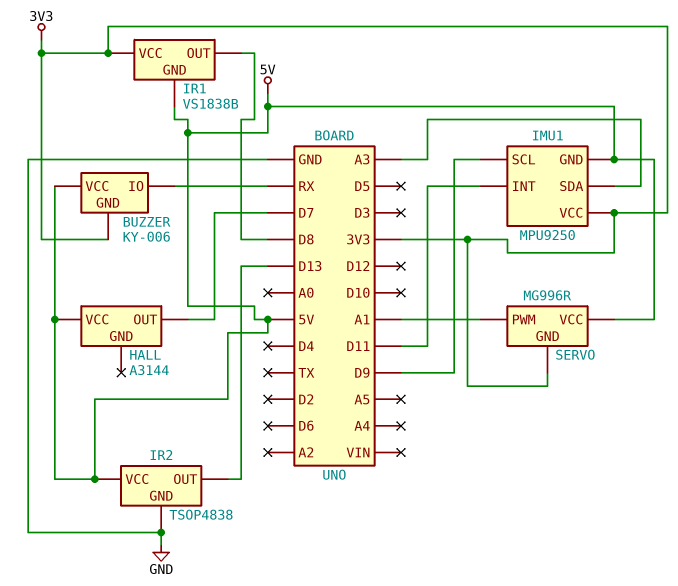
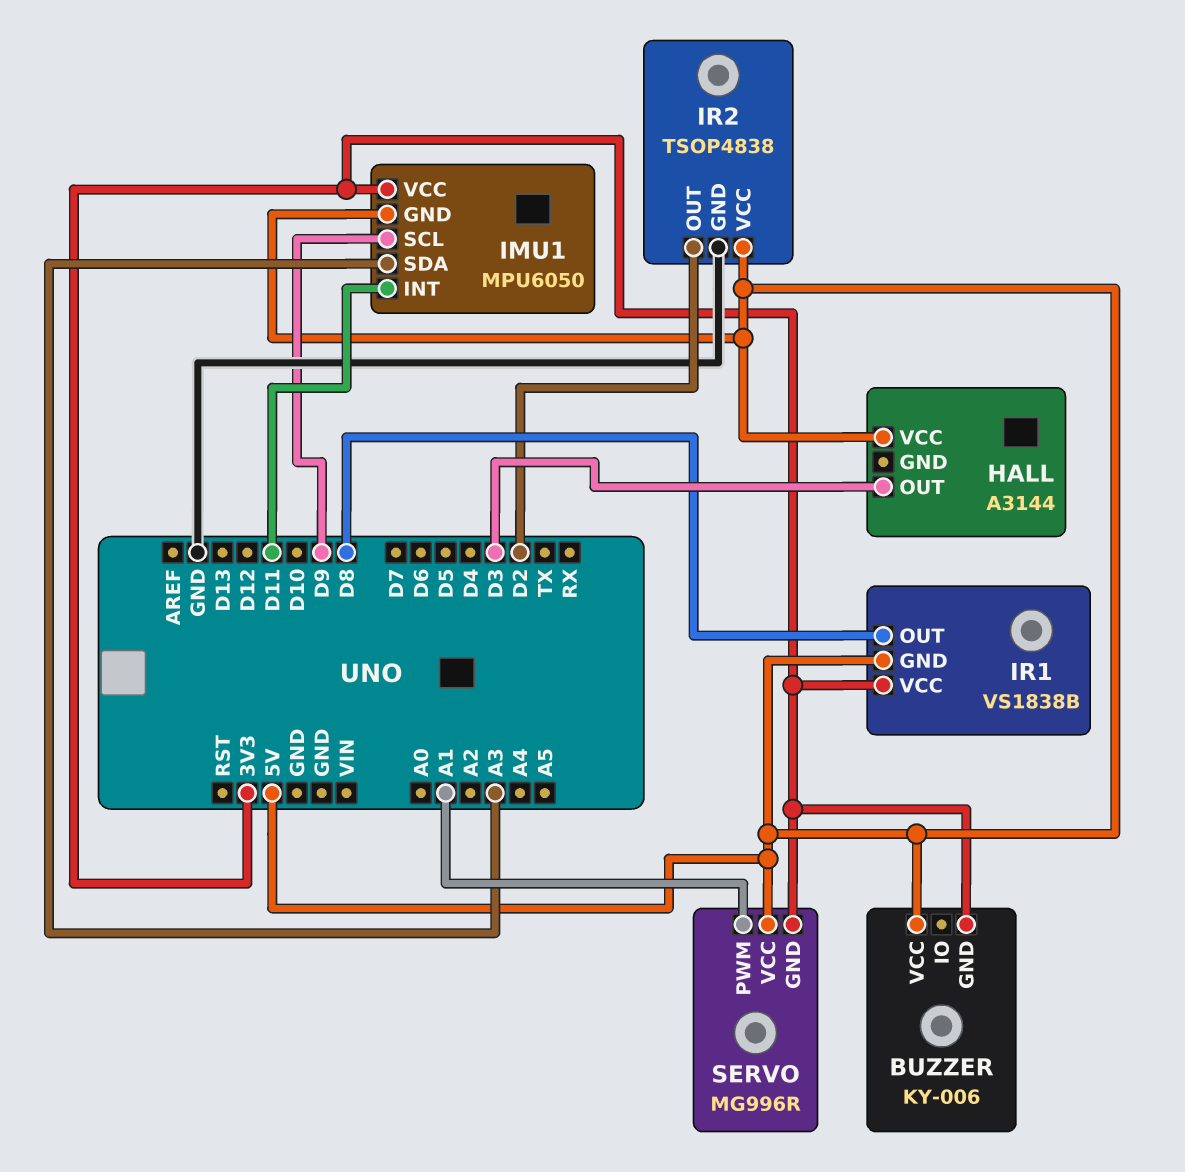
BUZZER pin IO: RX -> none
HALL pin OUT: D7 -> D3
IMU1: MPU9250 -> MPU6050
IR2 pin OUT: D13 -> D2

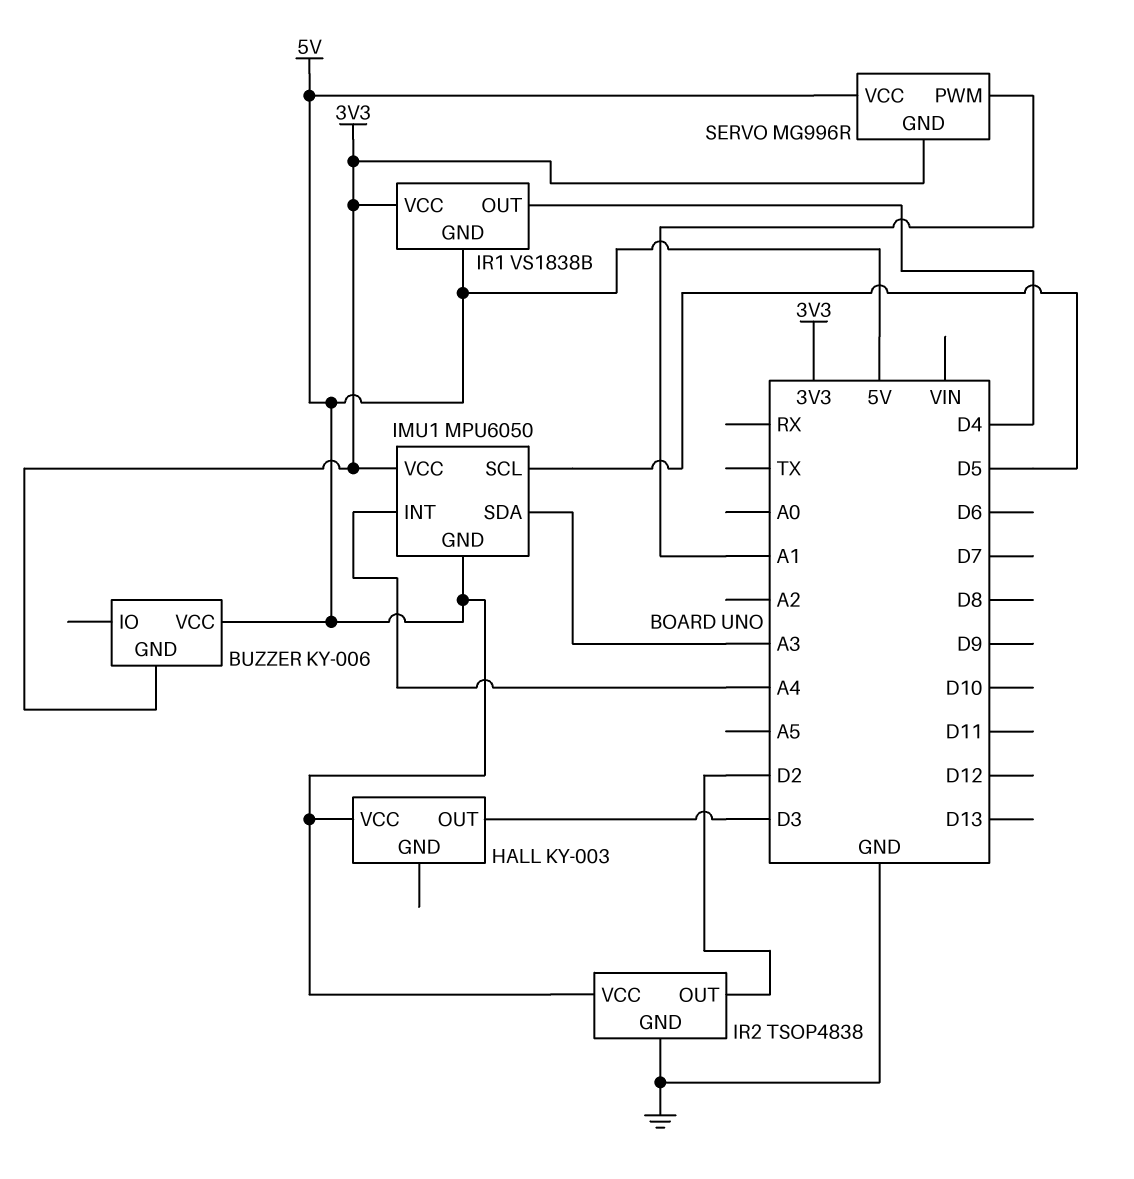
HALL: A3144 -> KY-003
IMU1 pin INT: D11 -> A4
IMU1 pin SCL: D9 -> D5
IR1 pin OUT: D8 -> D4

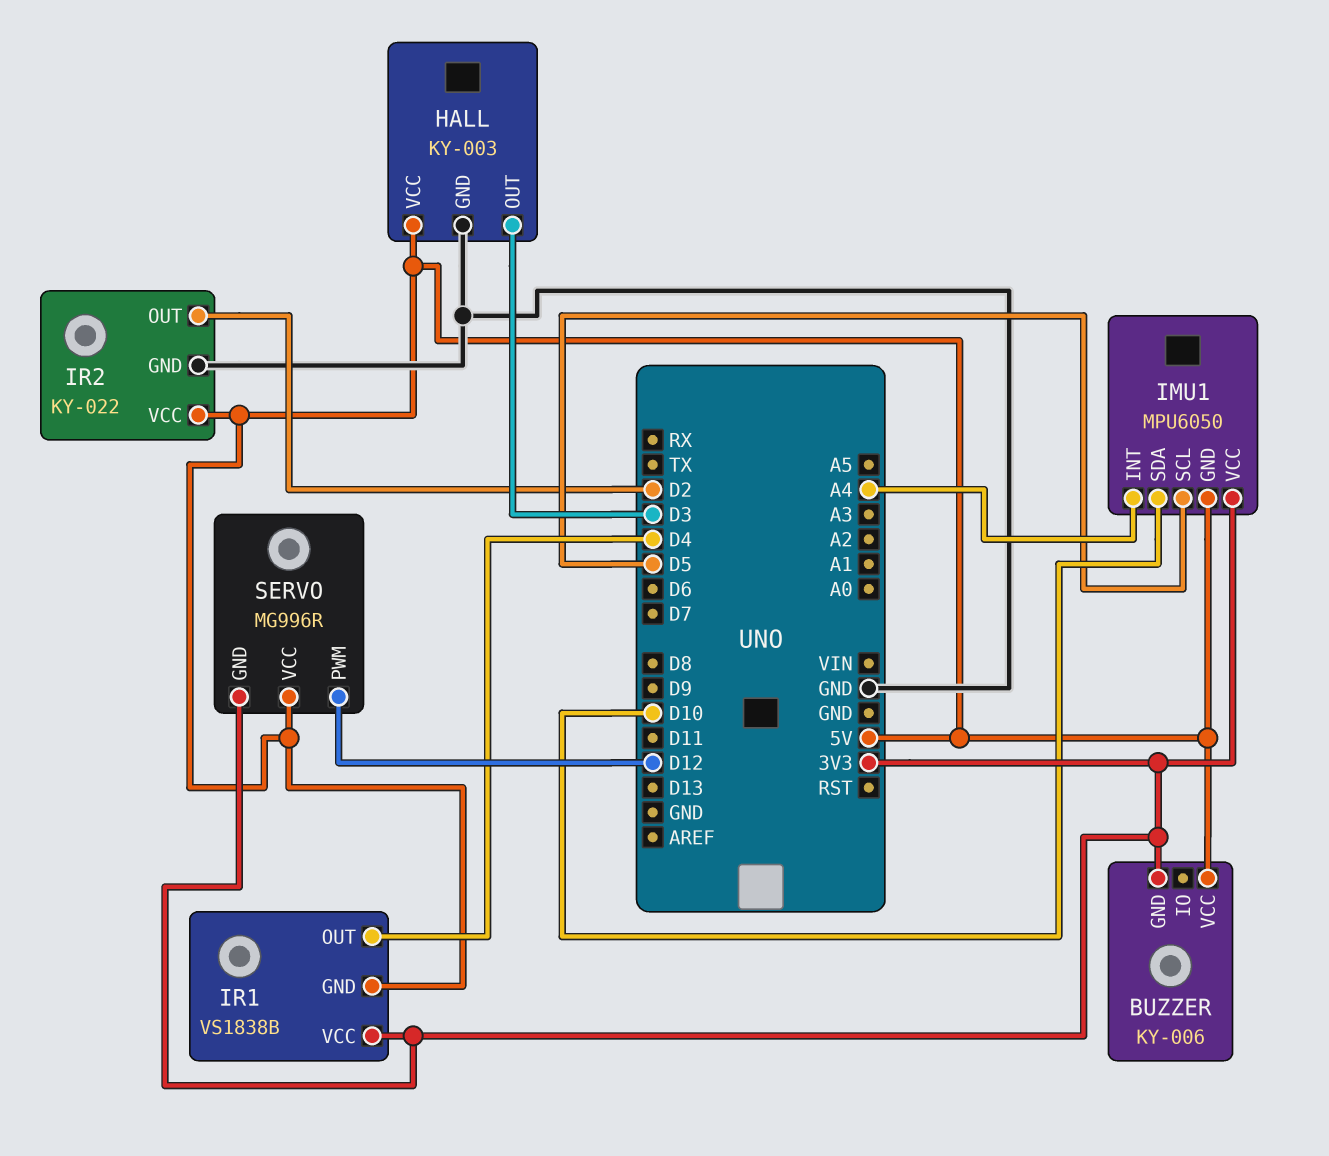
HALL pin GND: none -> GND
IMU1 pin SDA: A3 -> D10
IR2: TSOP4838 -> KY-022
SERVO pin PWM: A1 -> D12

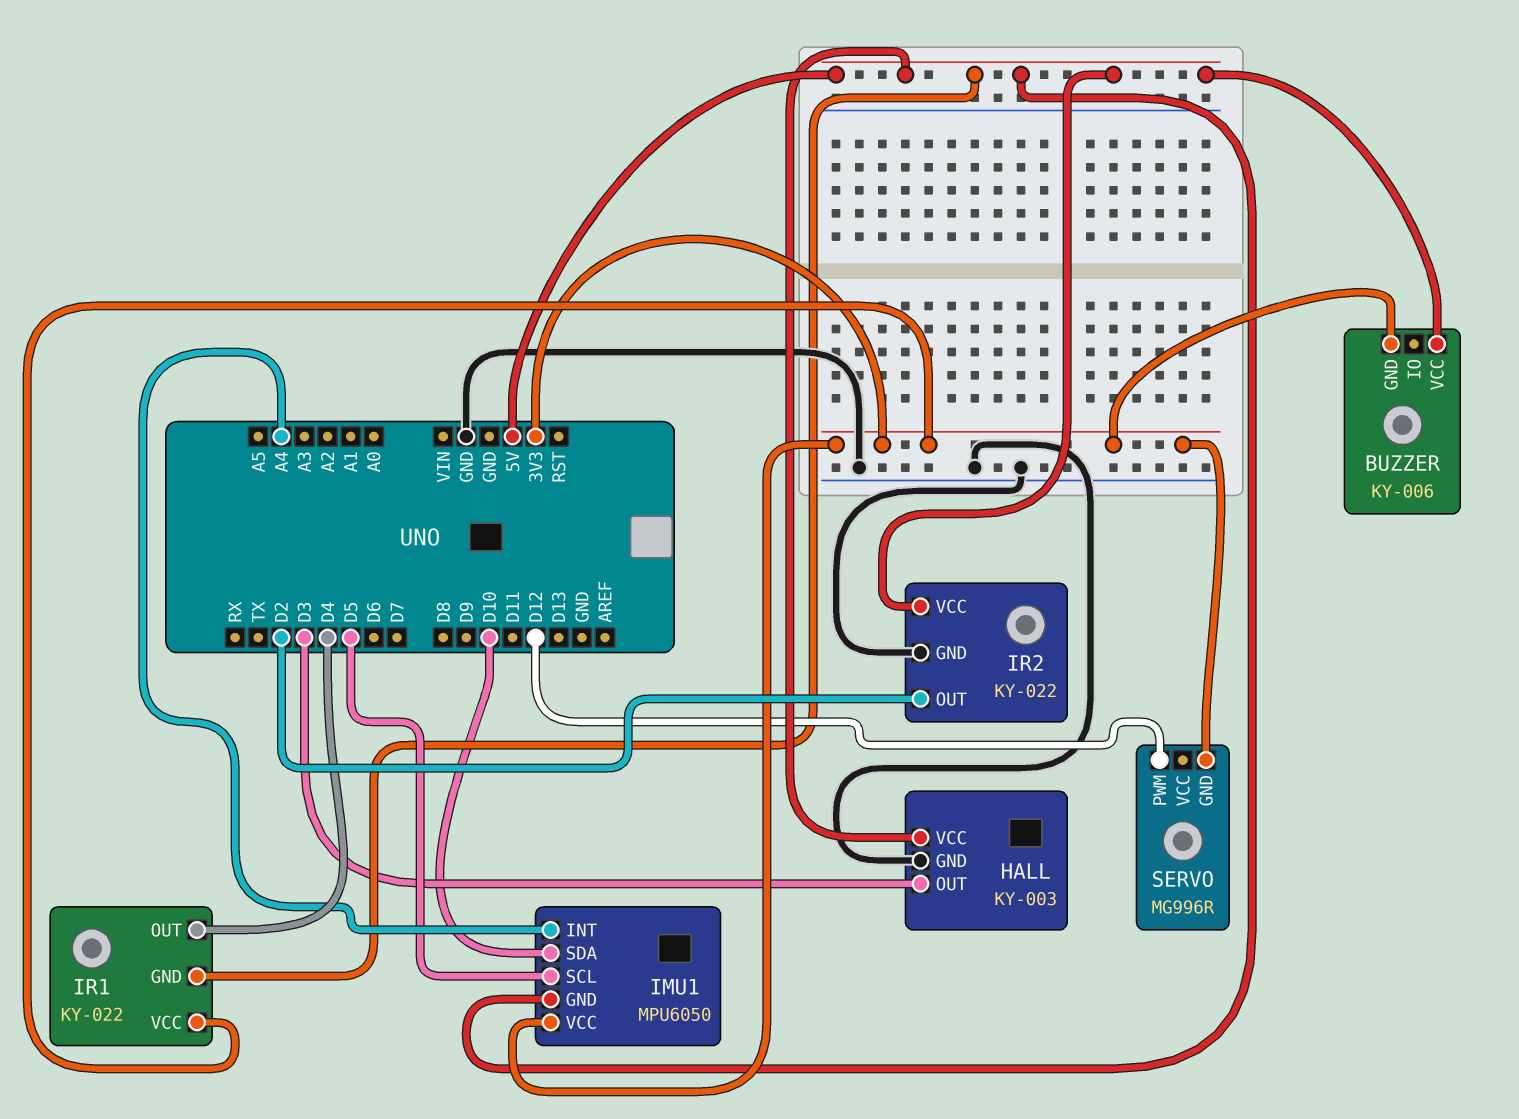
IR1: VS1838B -> KY-022
SERVO pin VCC: 5V -> none

